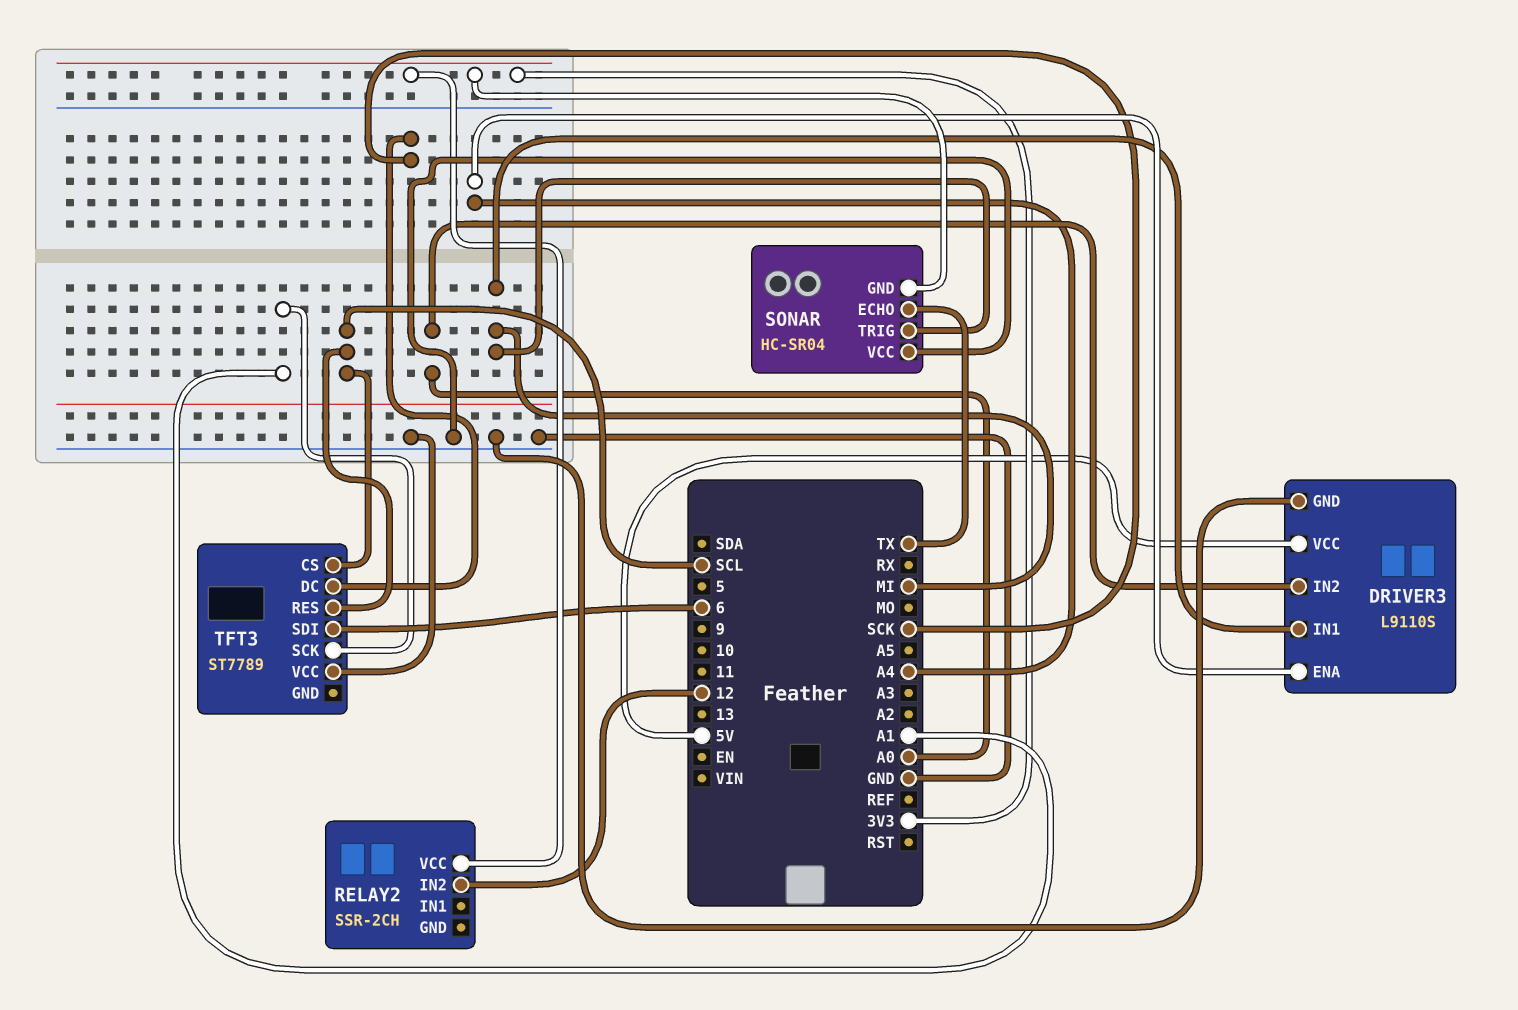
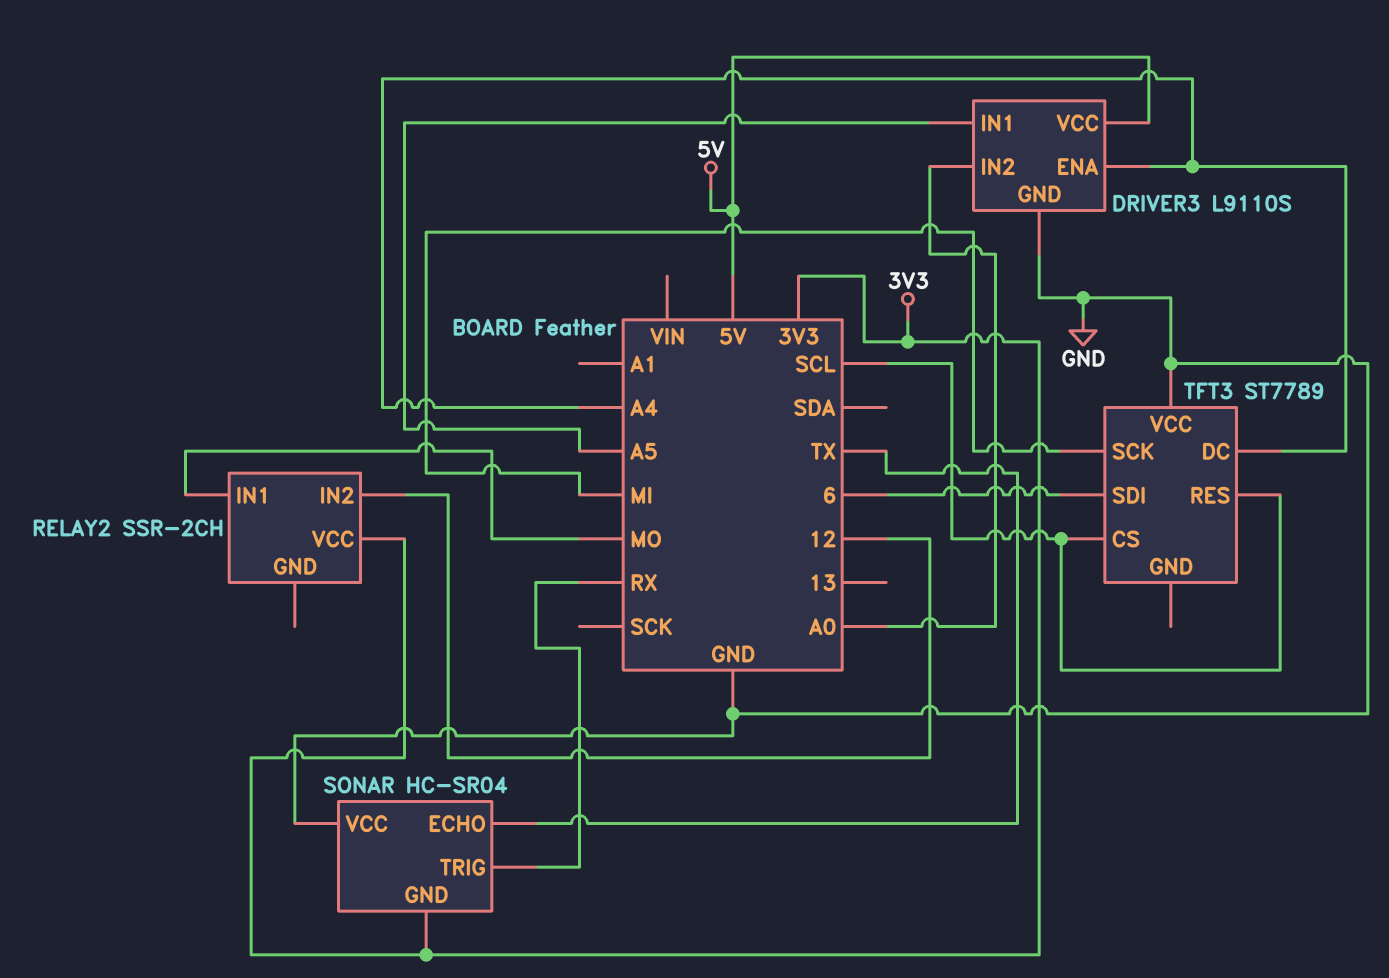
DRIVER3 pin IN1: MI -> A5
RELAY2 pin IN1: none -> MO
SONAR pin TRIG: MI -> RX
TFT3 pin DC: SCK -> A4
TFT3 pin SCK: A1 -> MI

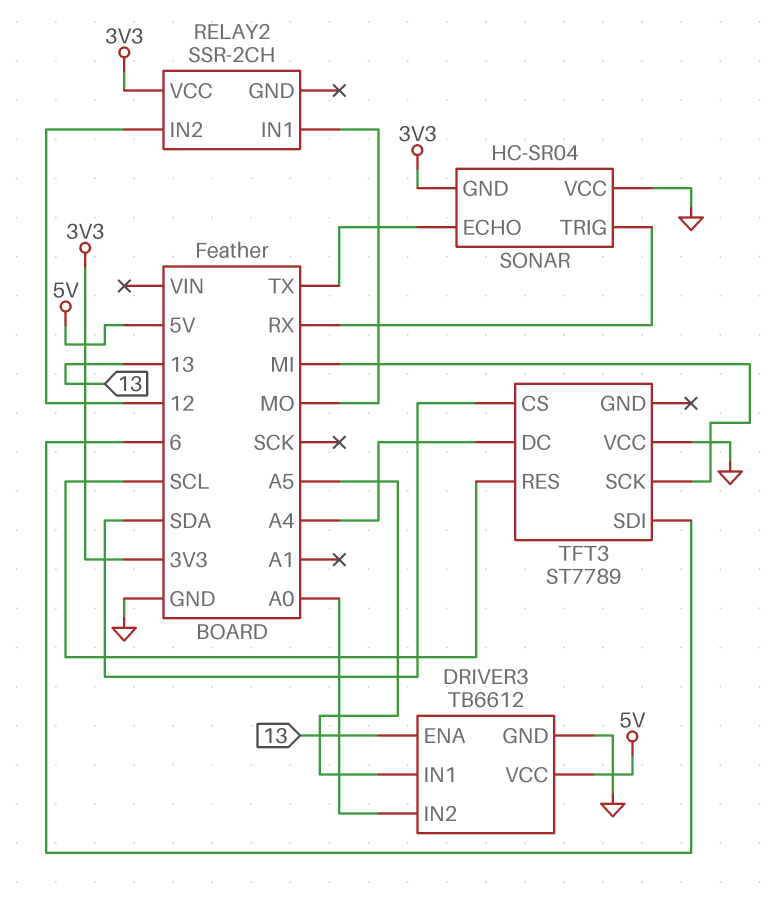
DRIVER3: L9110S -> TB6612
DRIVER3 pin ENA: A4 -> 13
TFT3 pin CS: SCL -> SDA

